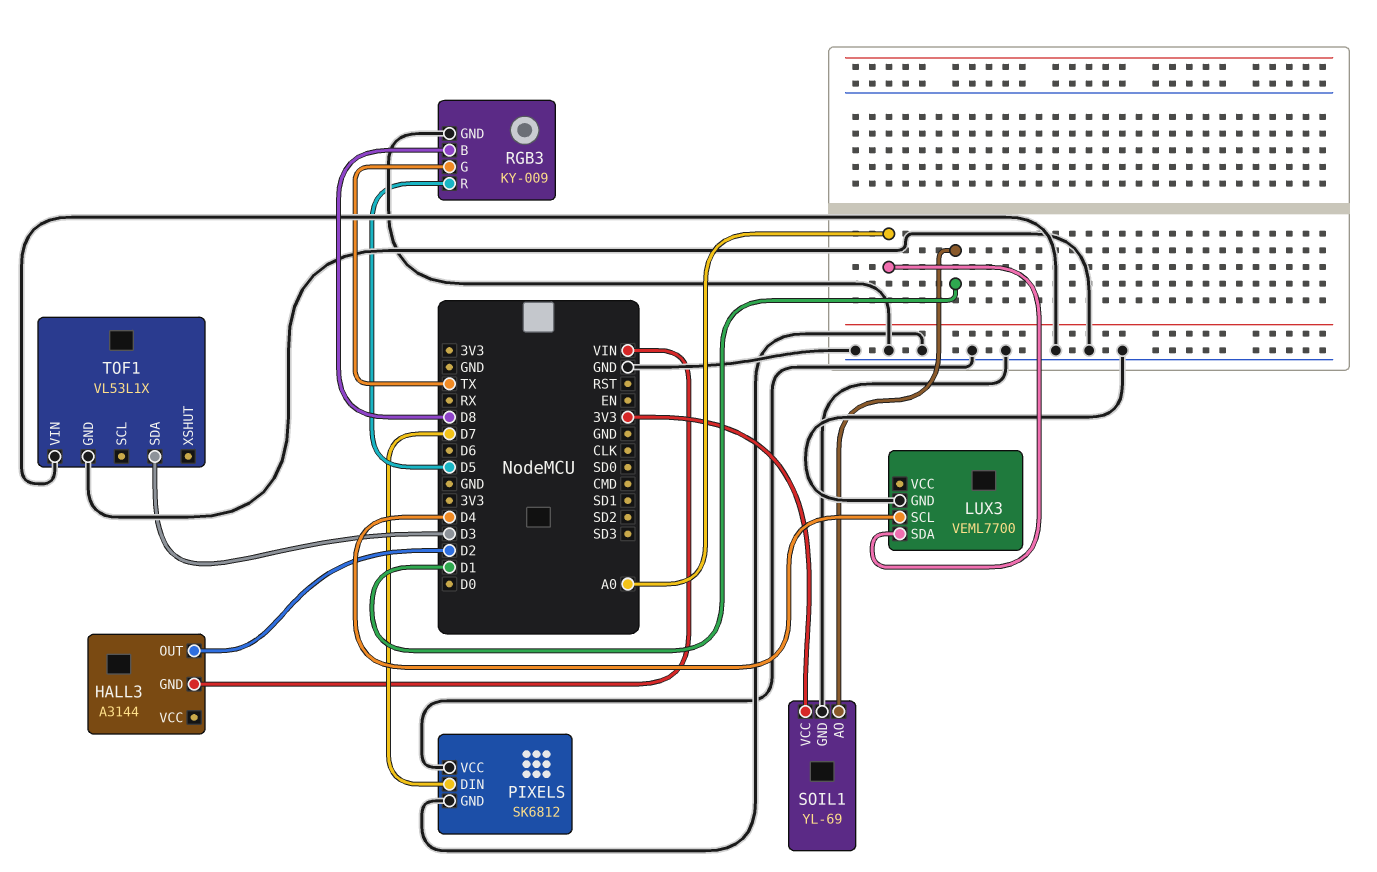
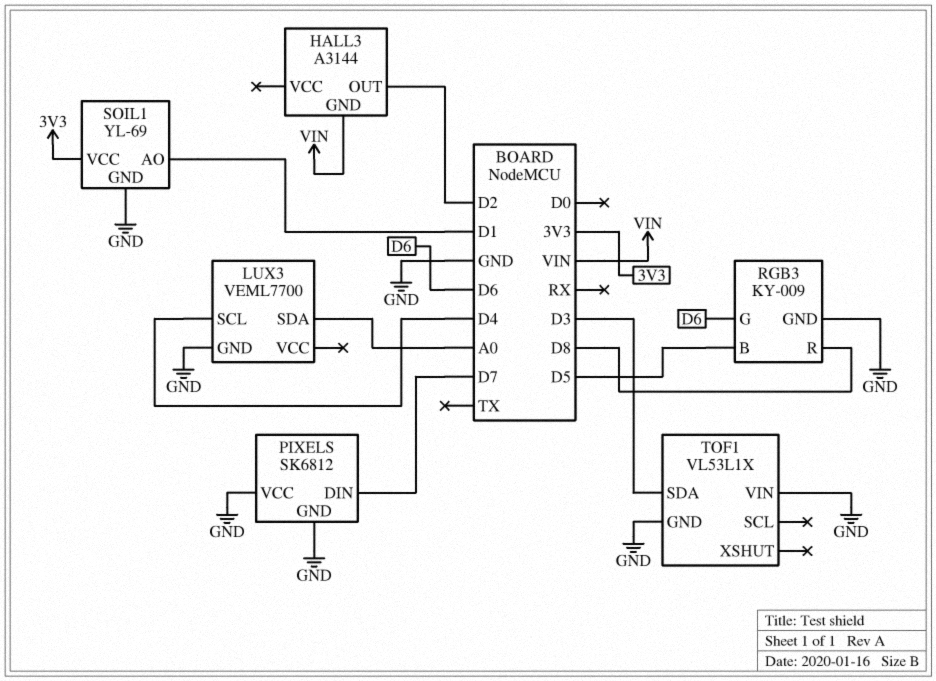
RGB3 pin B: D8 -> D5
RGB3 pin G: TX -> D6
RGB3 pin R: D5 -> D8

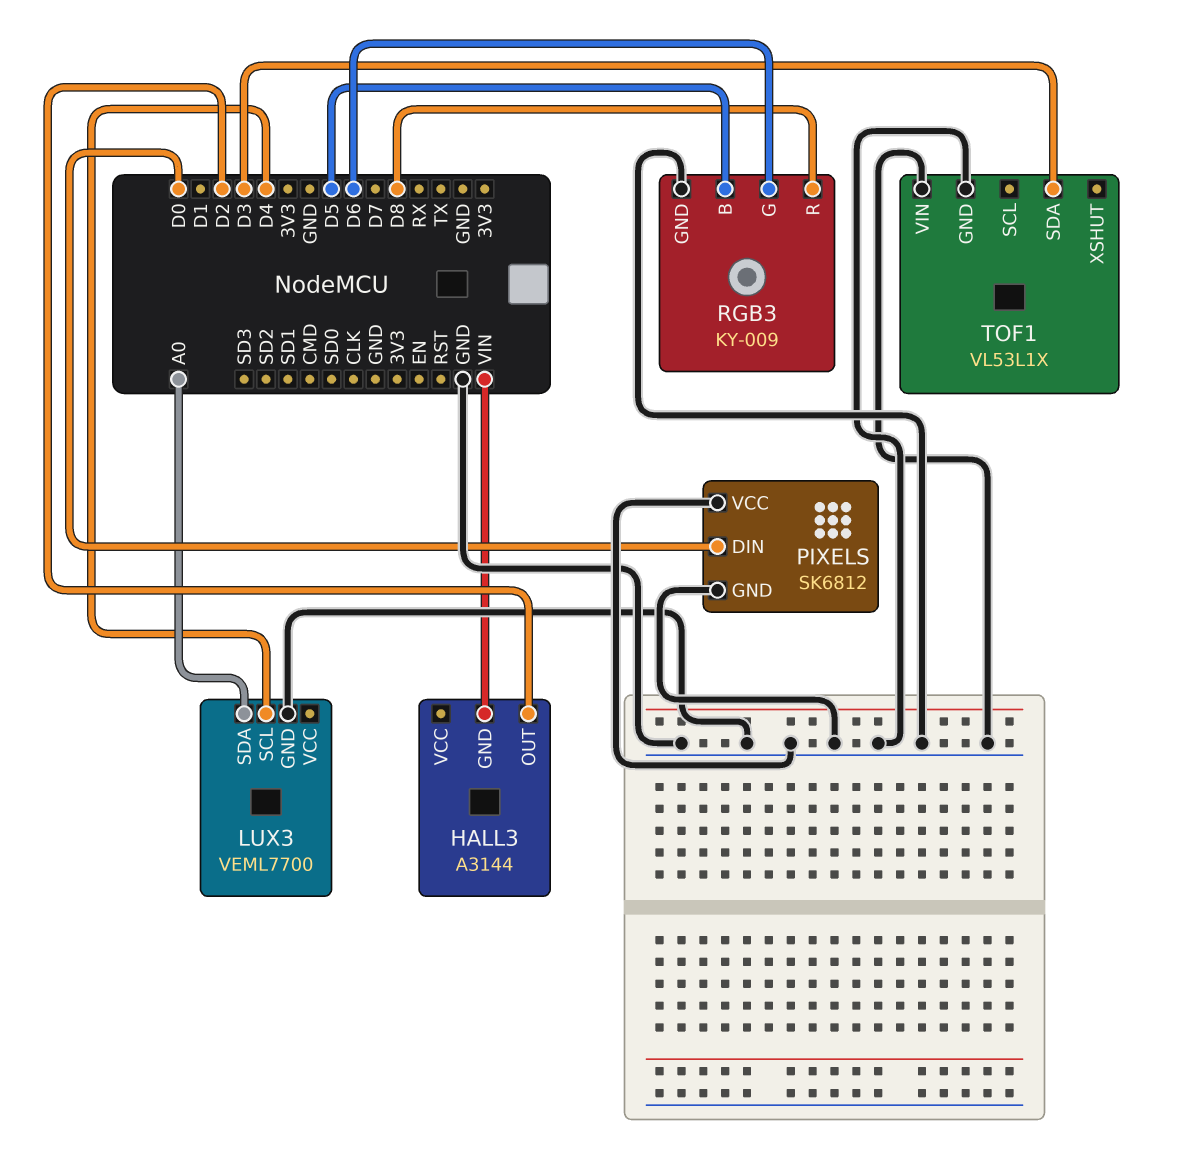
PIXELS pin DIN: D7 -> D0
SOIL1: YL-69 -> none
SOIL1 pin AO: D1 -> none
SOIL1 pin GND: GND -> none
SOIL1 pin VCC: 3V3 -> none

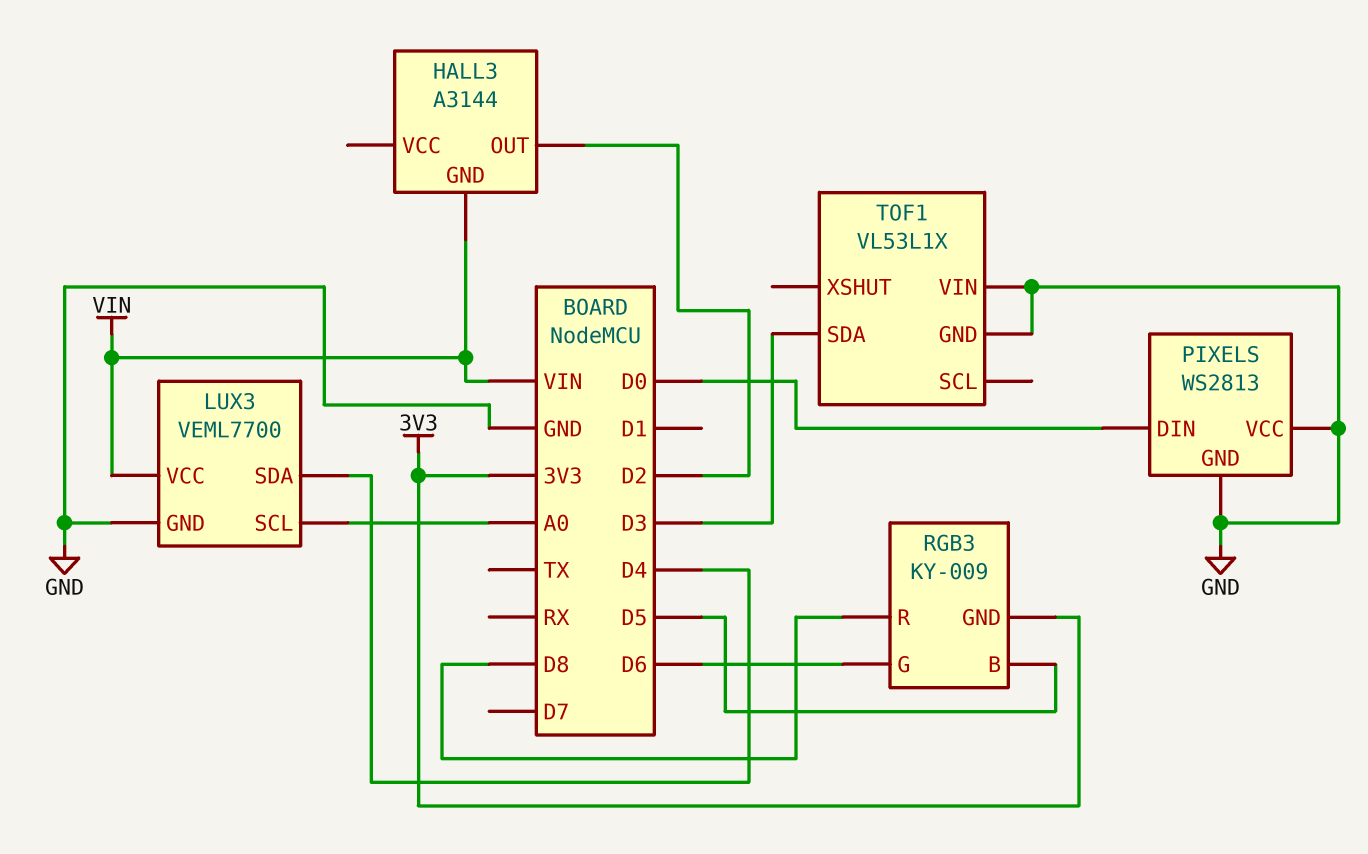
LUX3 pin SCL: D4 -> A0
LUX3 pin SDA: A0 -> D4
LUX3 pin VCC: none -> VIN
PIXELS: SK6812 -> WS2813
RGB3 pin GND: GND -> 3V3

